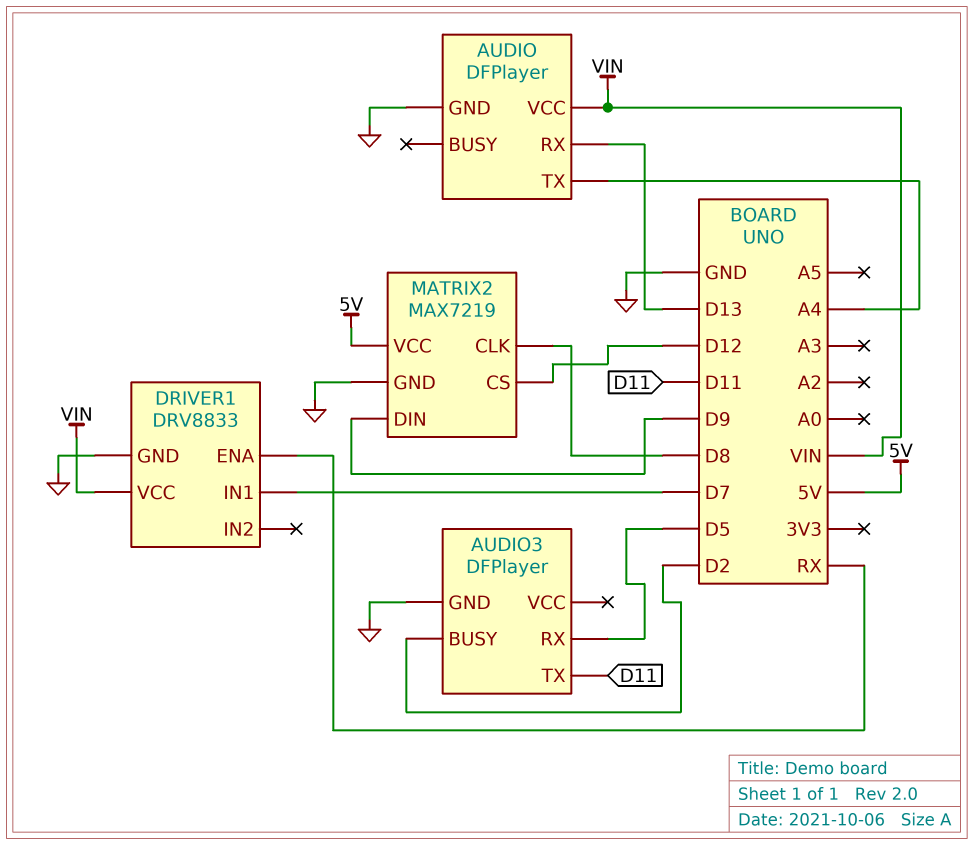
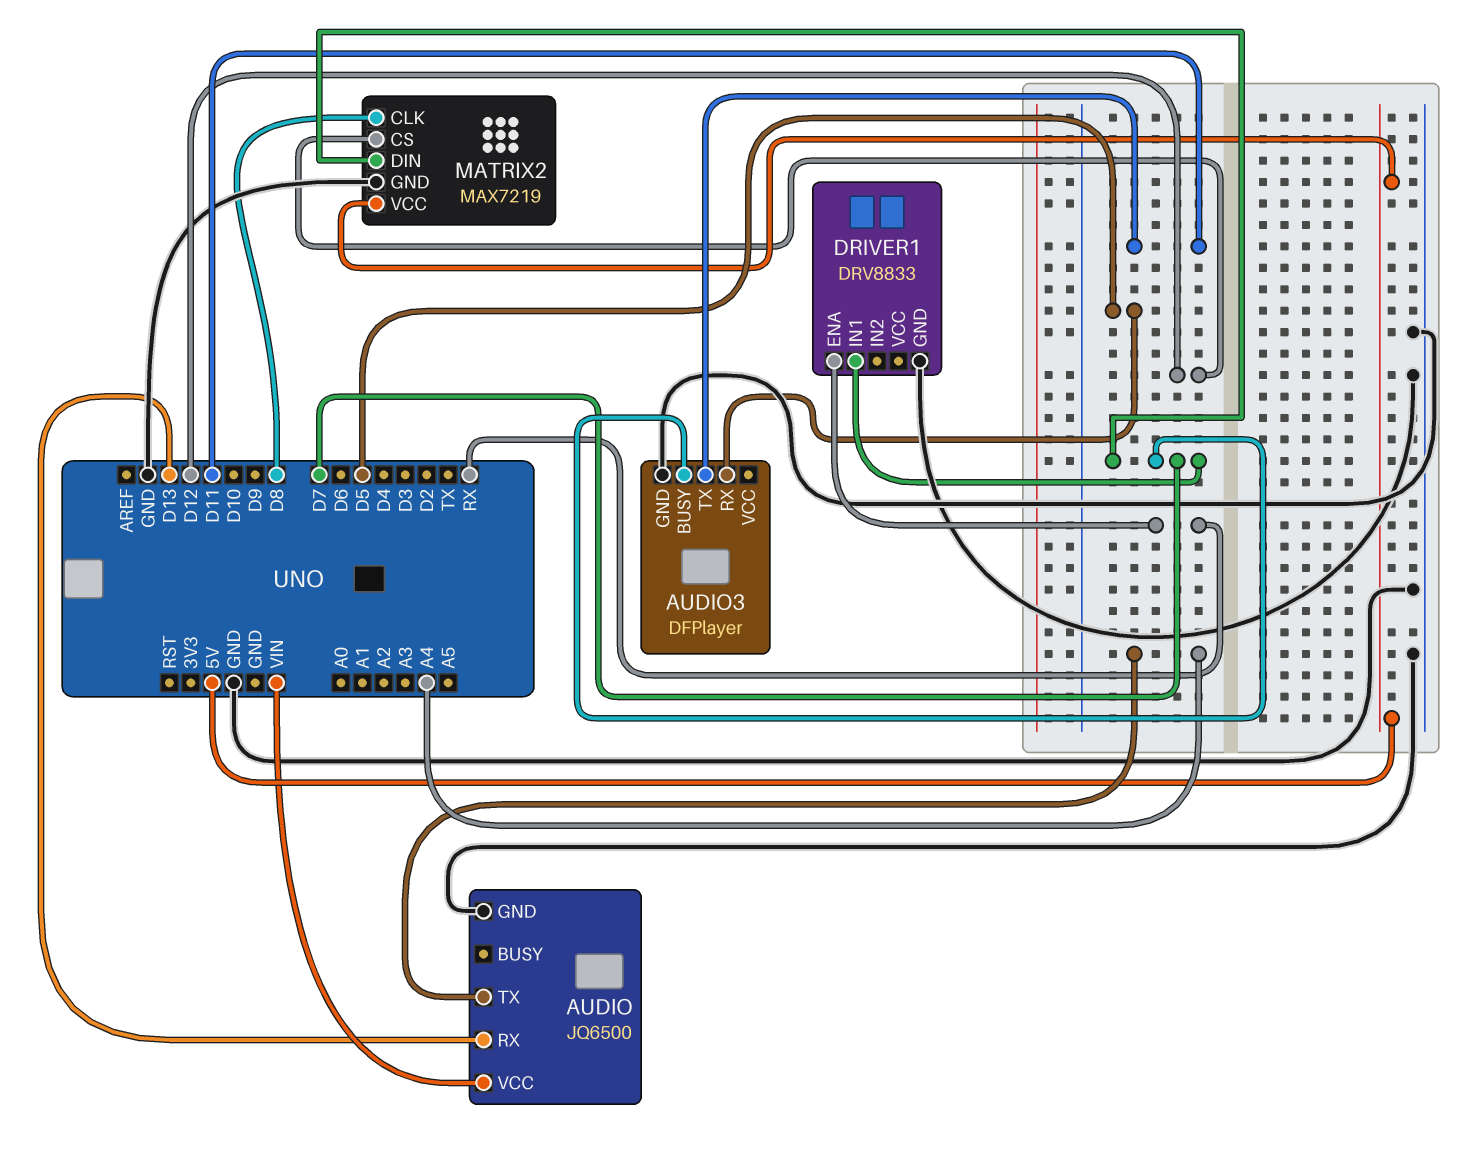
AUDIO: DFPlayer -> JQ6500
AUDIO3 pin BUSY: D2 -> D7
DRIVER1 pin VCC: VIN -> none
MATRIX2 pin DIN: D9 -> D7

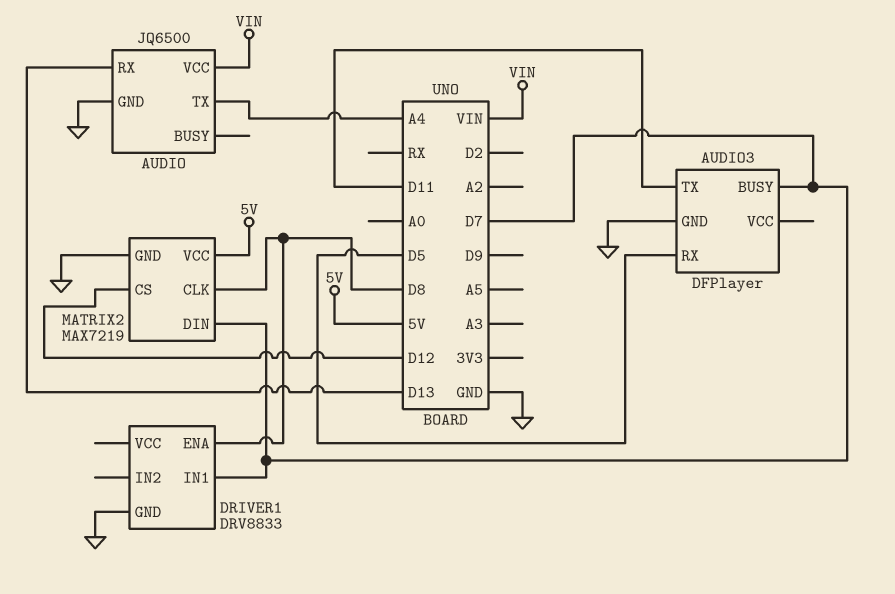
DRIVER1 pin ENA: RX -> D8

